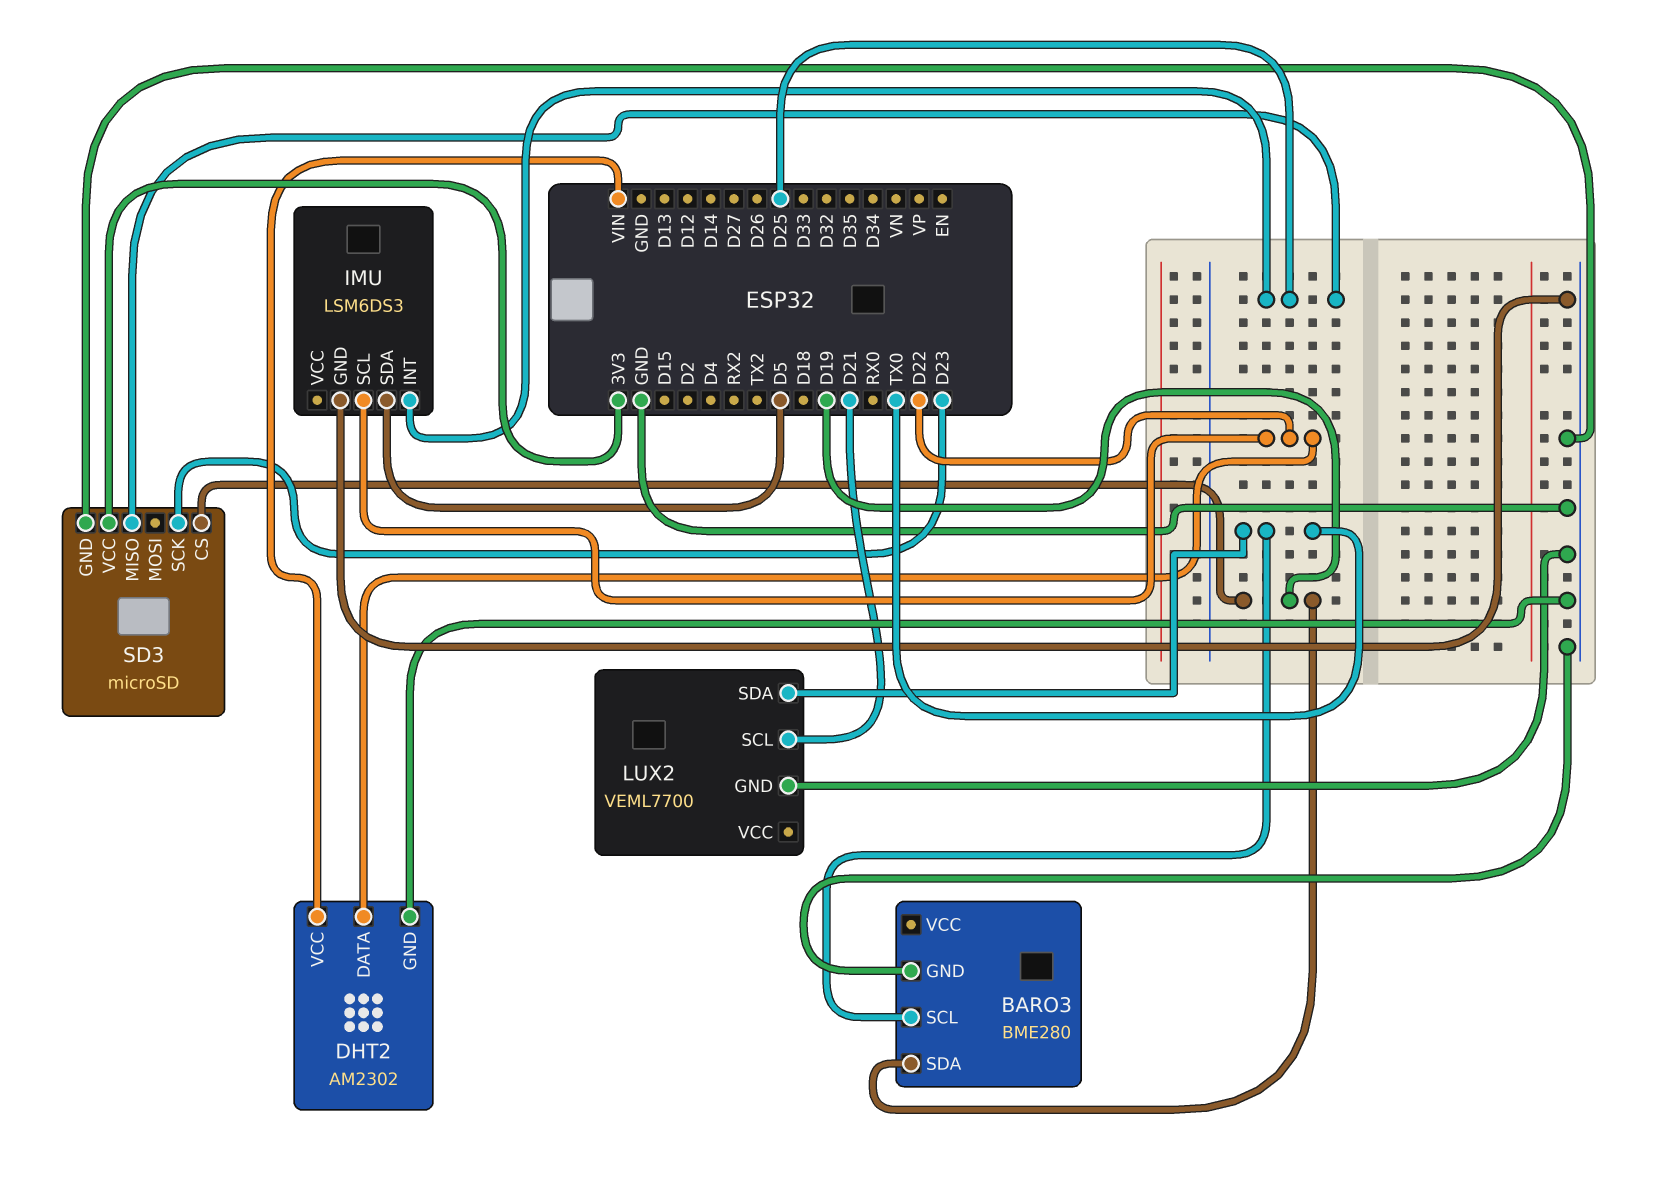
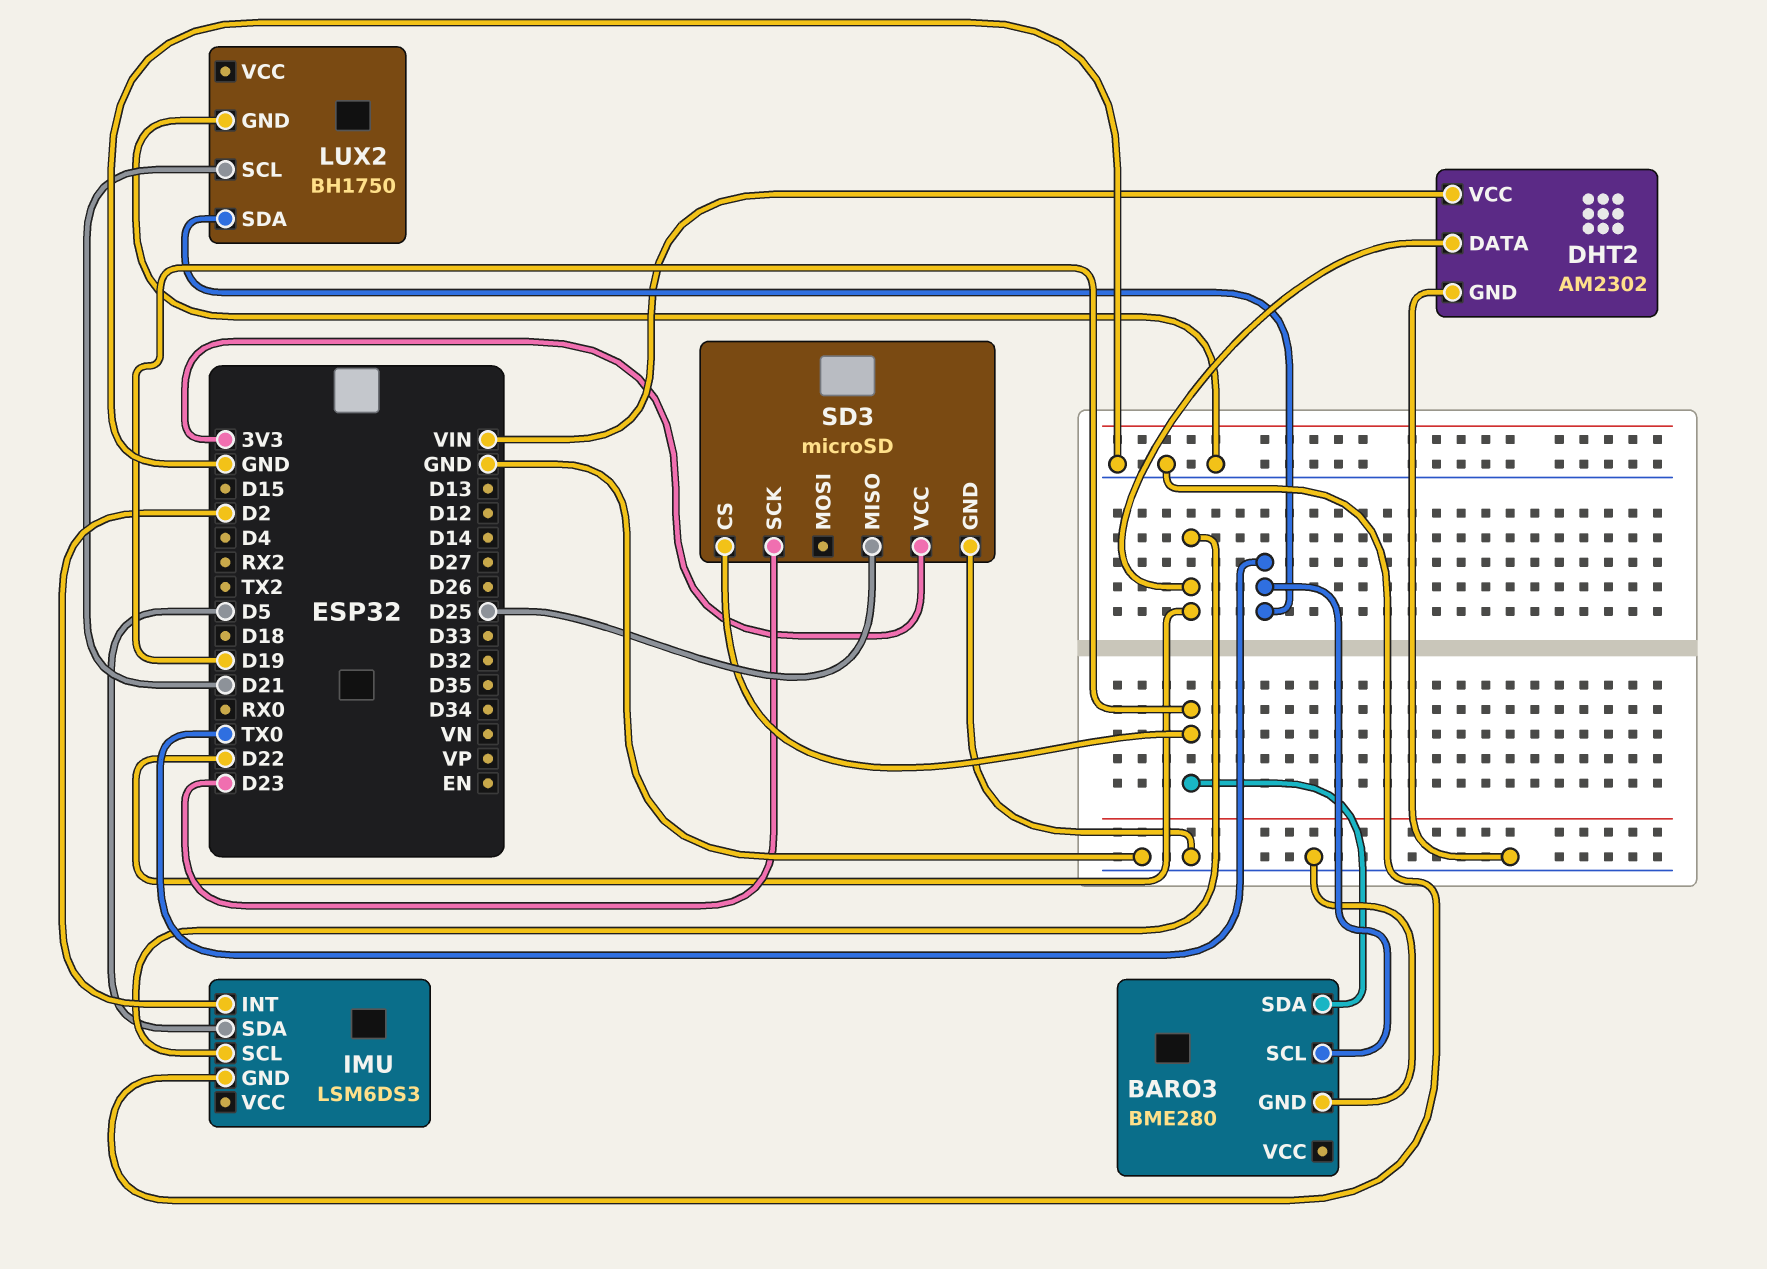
IMU pin INT: D25 -> D2
LUX2: VEML7700 -> BH1750

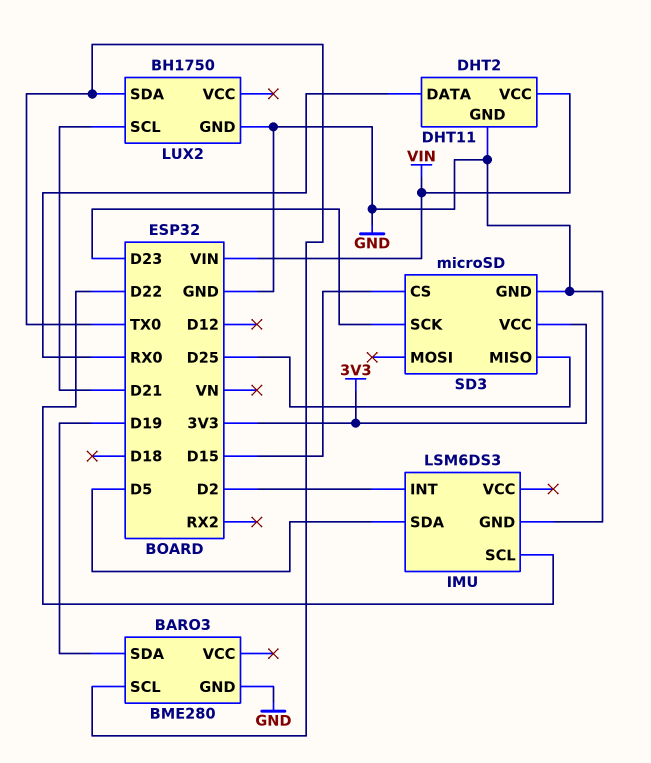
DHT2: AM2302 -> DHT11
DHT2 pin DATA: D22 -> RX0
SD3 pin CS: D19 -> D15

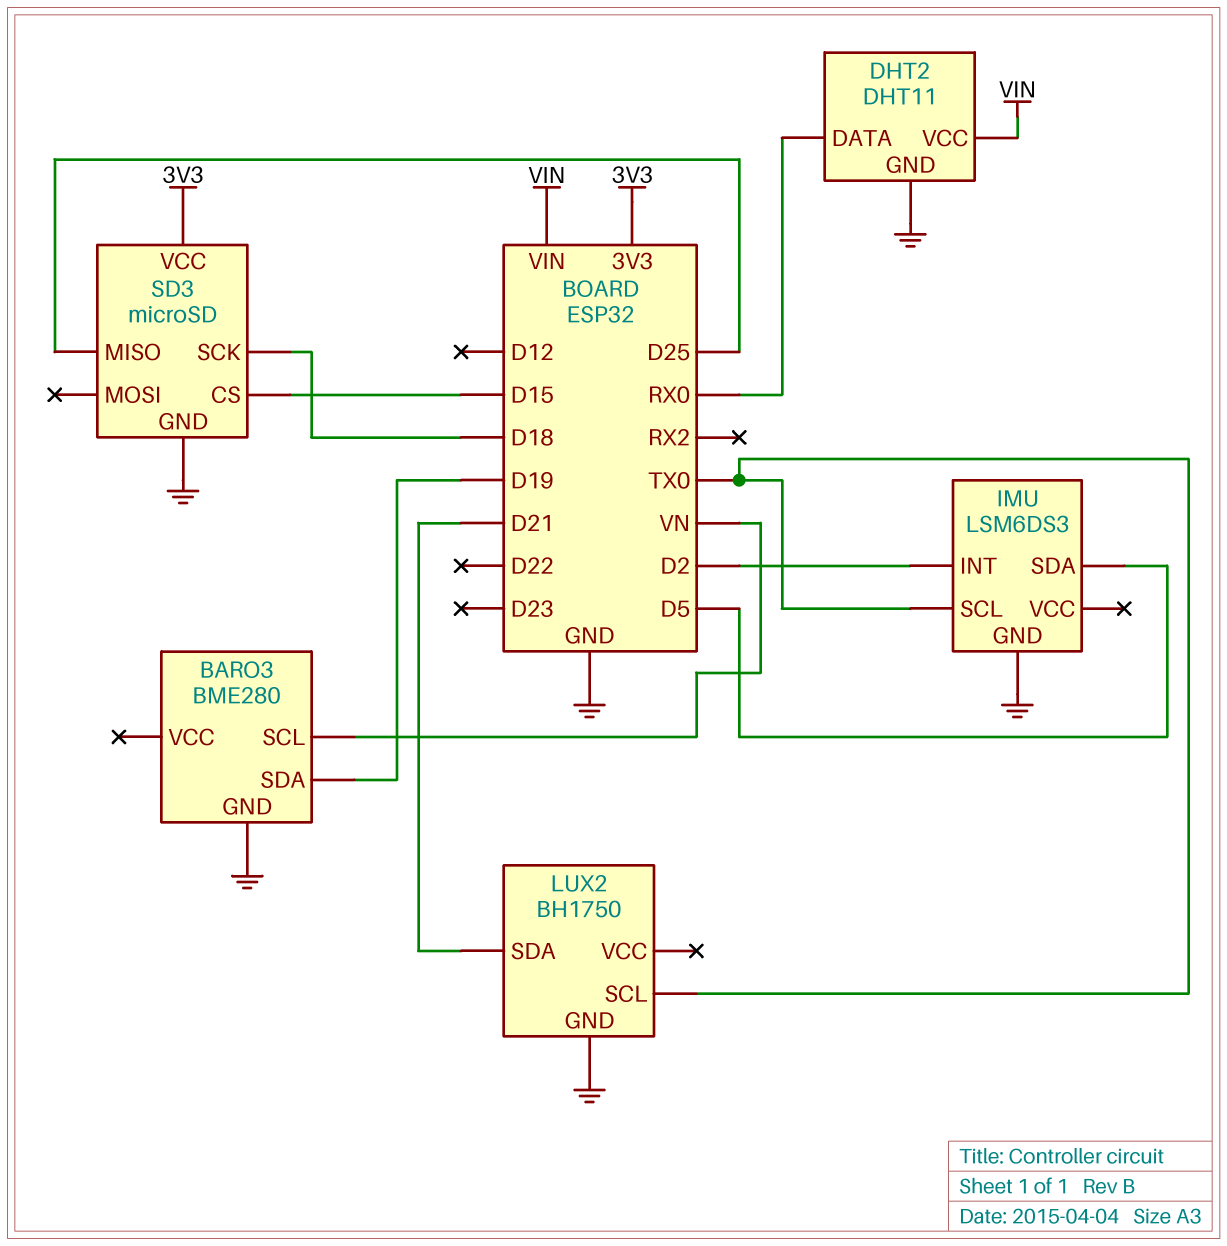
BARO3 pin SCL: TX0 -> VN
IMU pin SCL: D22 -> TX0
LUX2 pin SCL: D21 -> TX0
LUX2 pin SDA: TX0 -> D21
SD3 pin SCK: D23 -> D18

